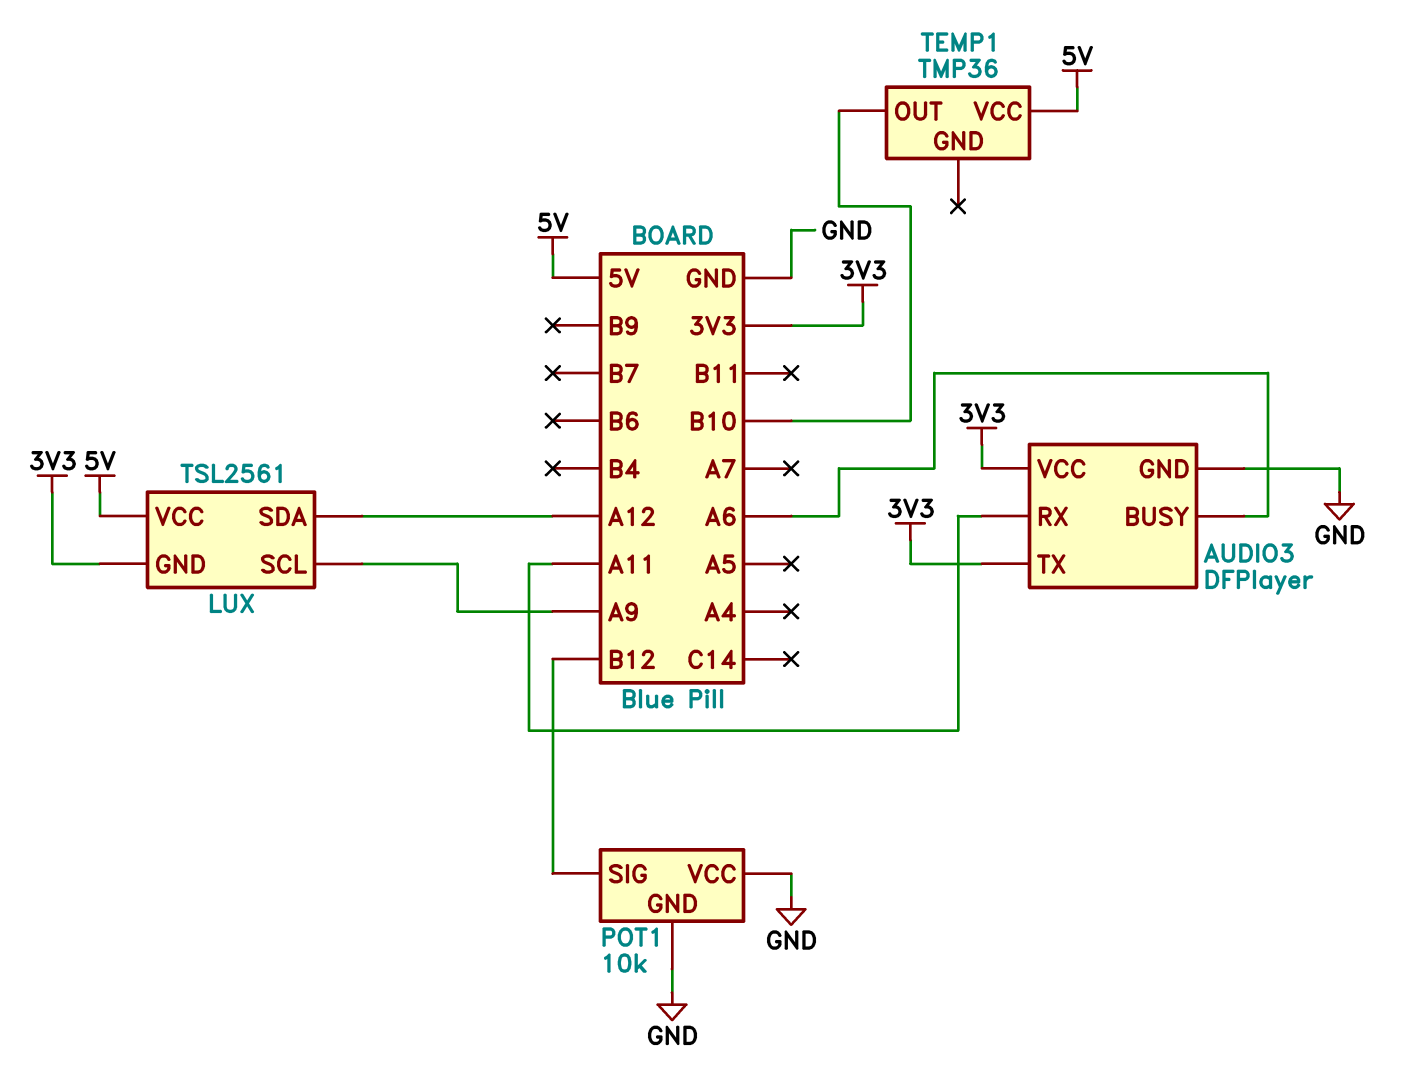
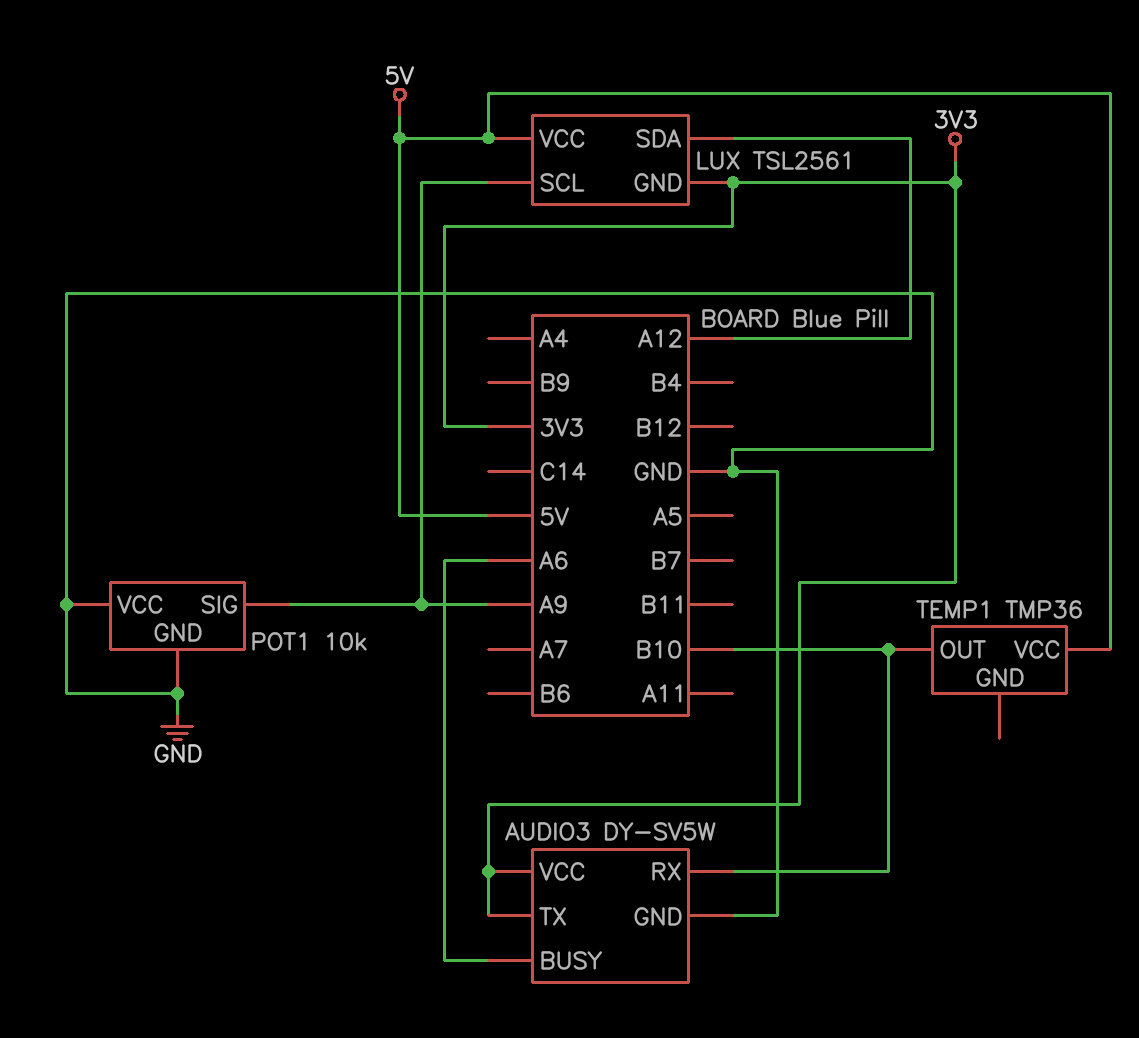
AUDIO3: DFPlayer -> DY-SV5W
AUDIO3 pin RX: A11 -> B10
POT1 pin SIG: B12 -> A9

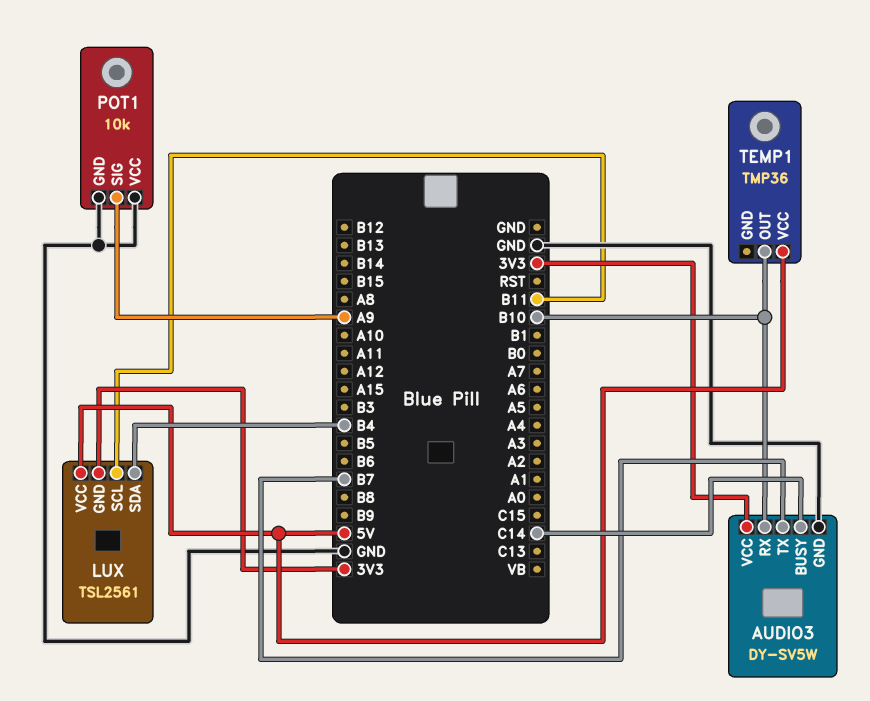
AUDIO3 pin BUSY: A6 -> C14
AUDIO3 pin TX: 3V3 -> B7
LUX pin SCL: A9 -> B11
LUX pin SDA: A12 -> B4

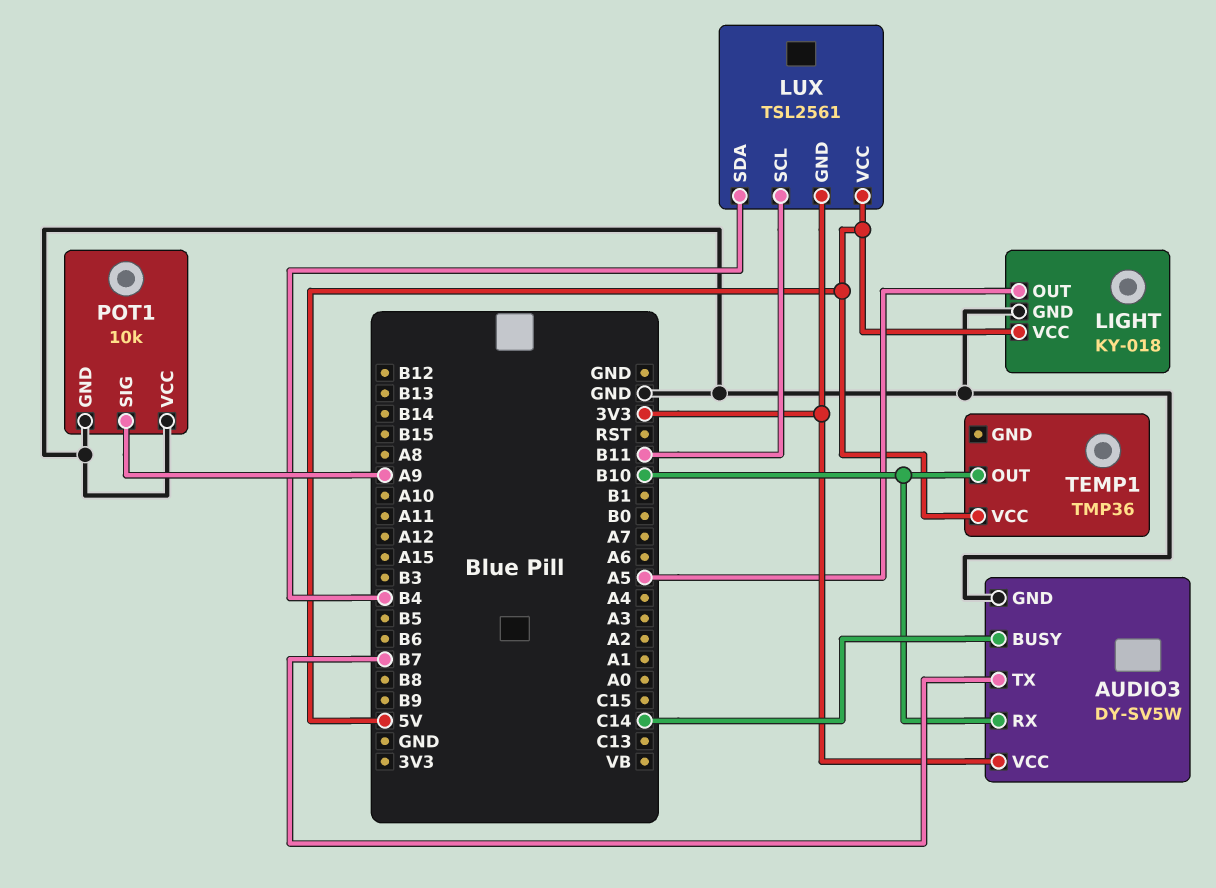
LIGHT: none -> KY-018
LIGHT pin GND: none -> GND
LIGHT pin OUT: none -> A5
LIGHT pin VCC: none -> 5V

